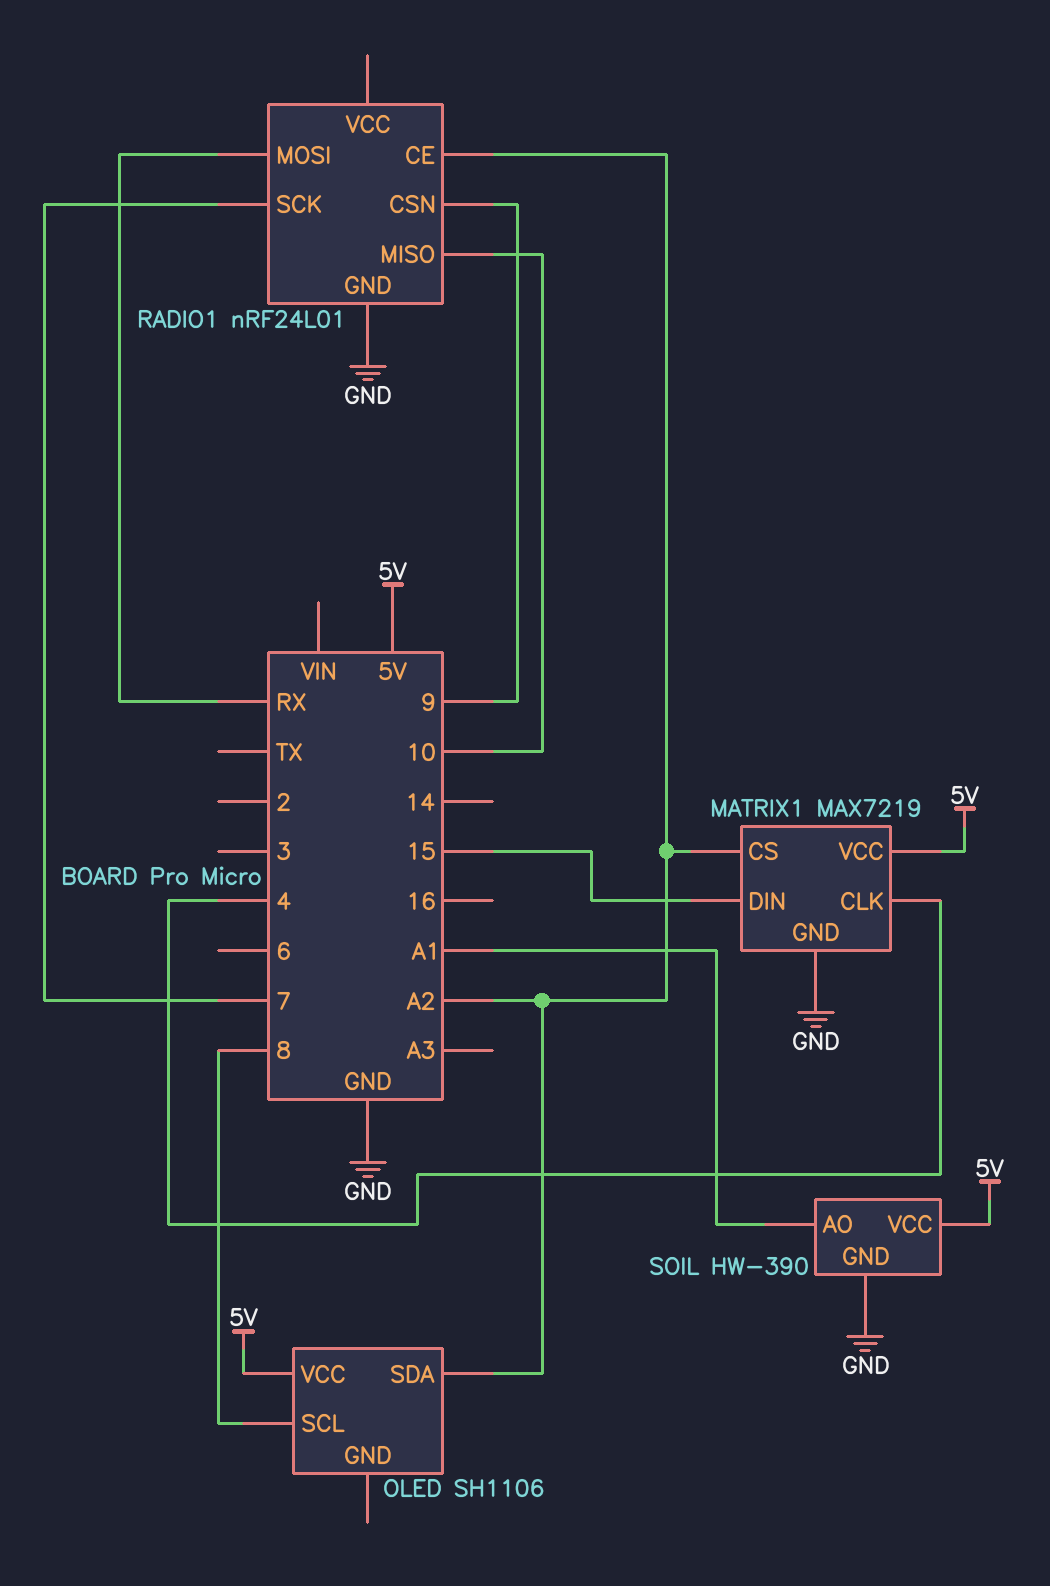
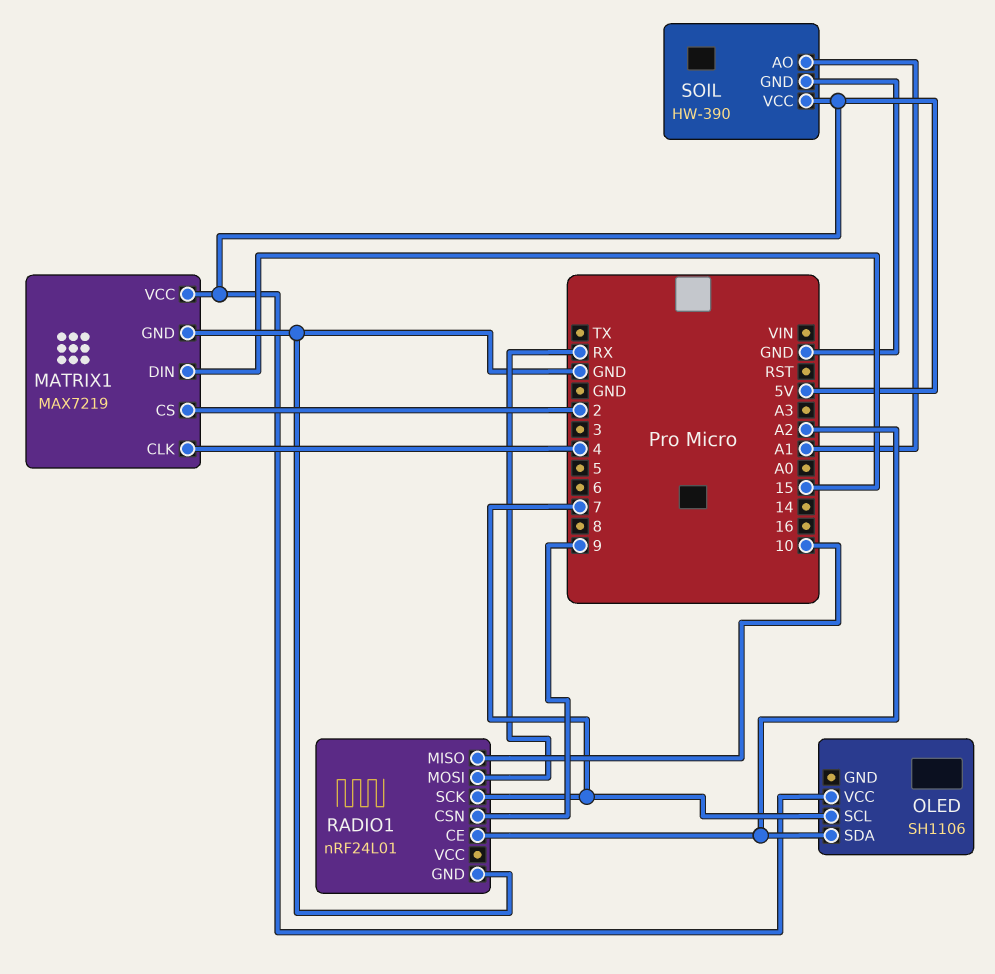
MATRIX1 pin CS: A2 -> 2
OLED pin SCL: 8 -> 7

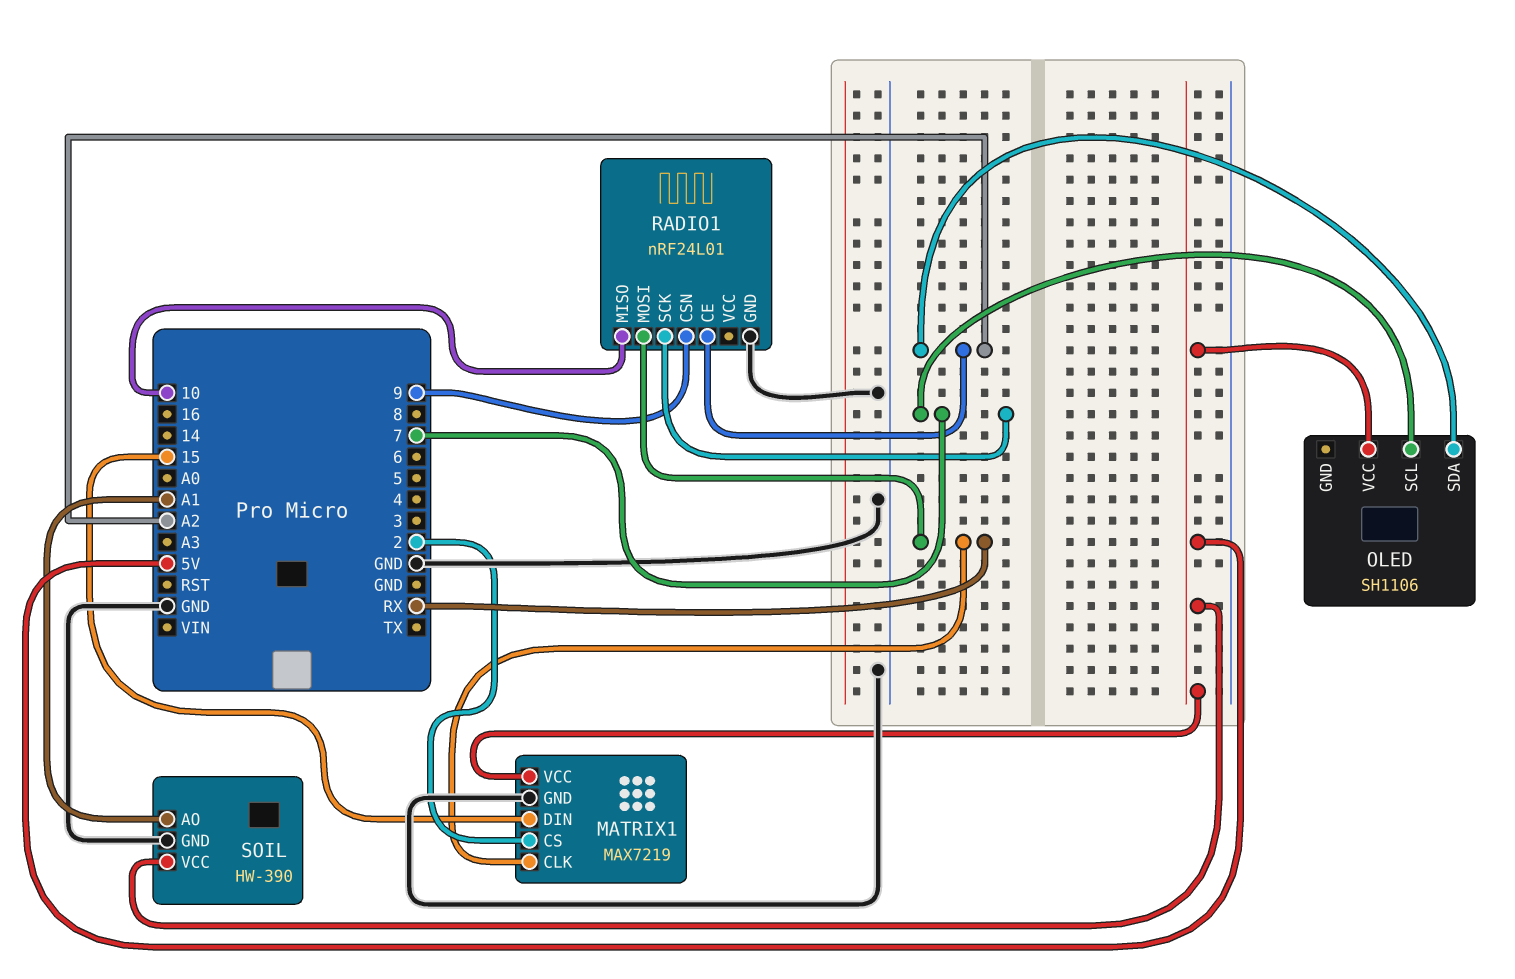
MATRIX1 pin CLK: 4 -> RX

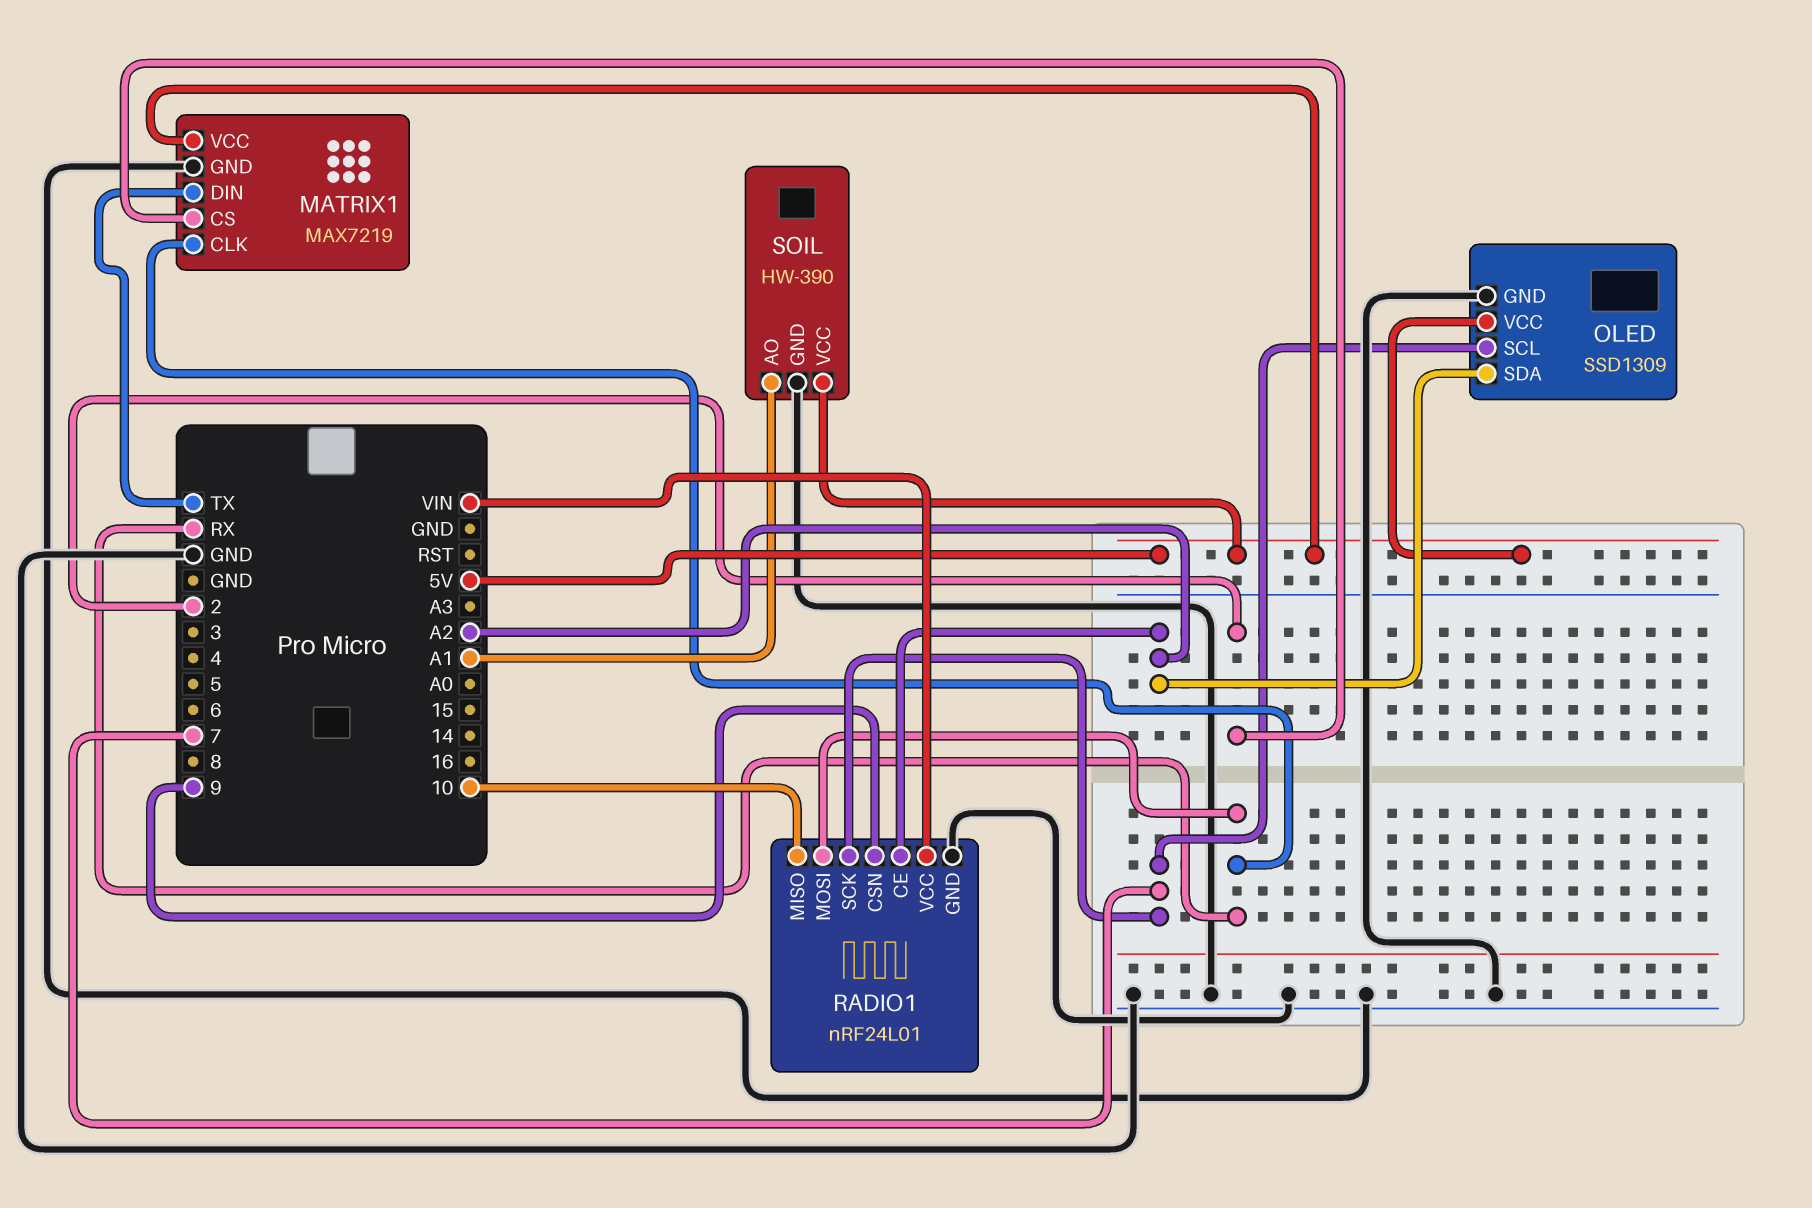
MATRIX1 pin DIN: 15 -> TX
OLED: SH1106 -> SSD1309
OLED pin GND: none -> GND
RADIO1 pin VCC: none -> VIN

